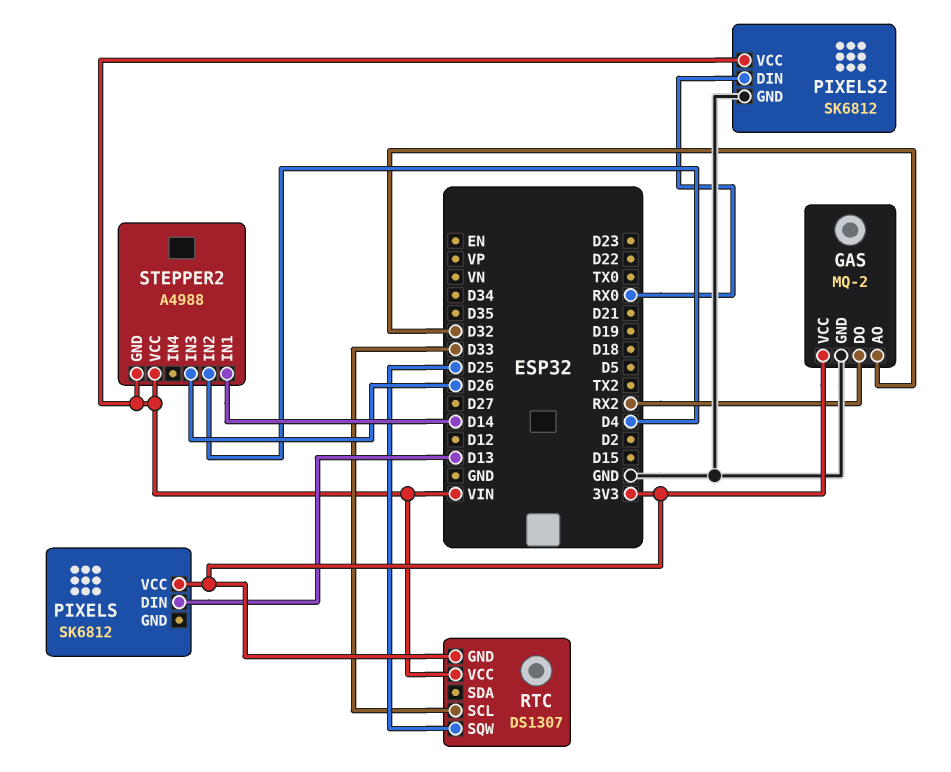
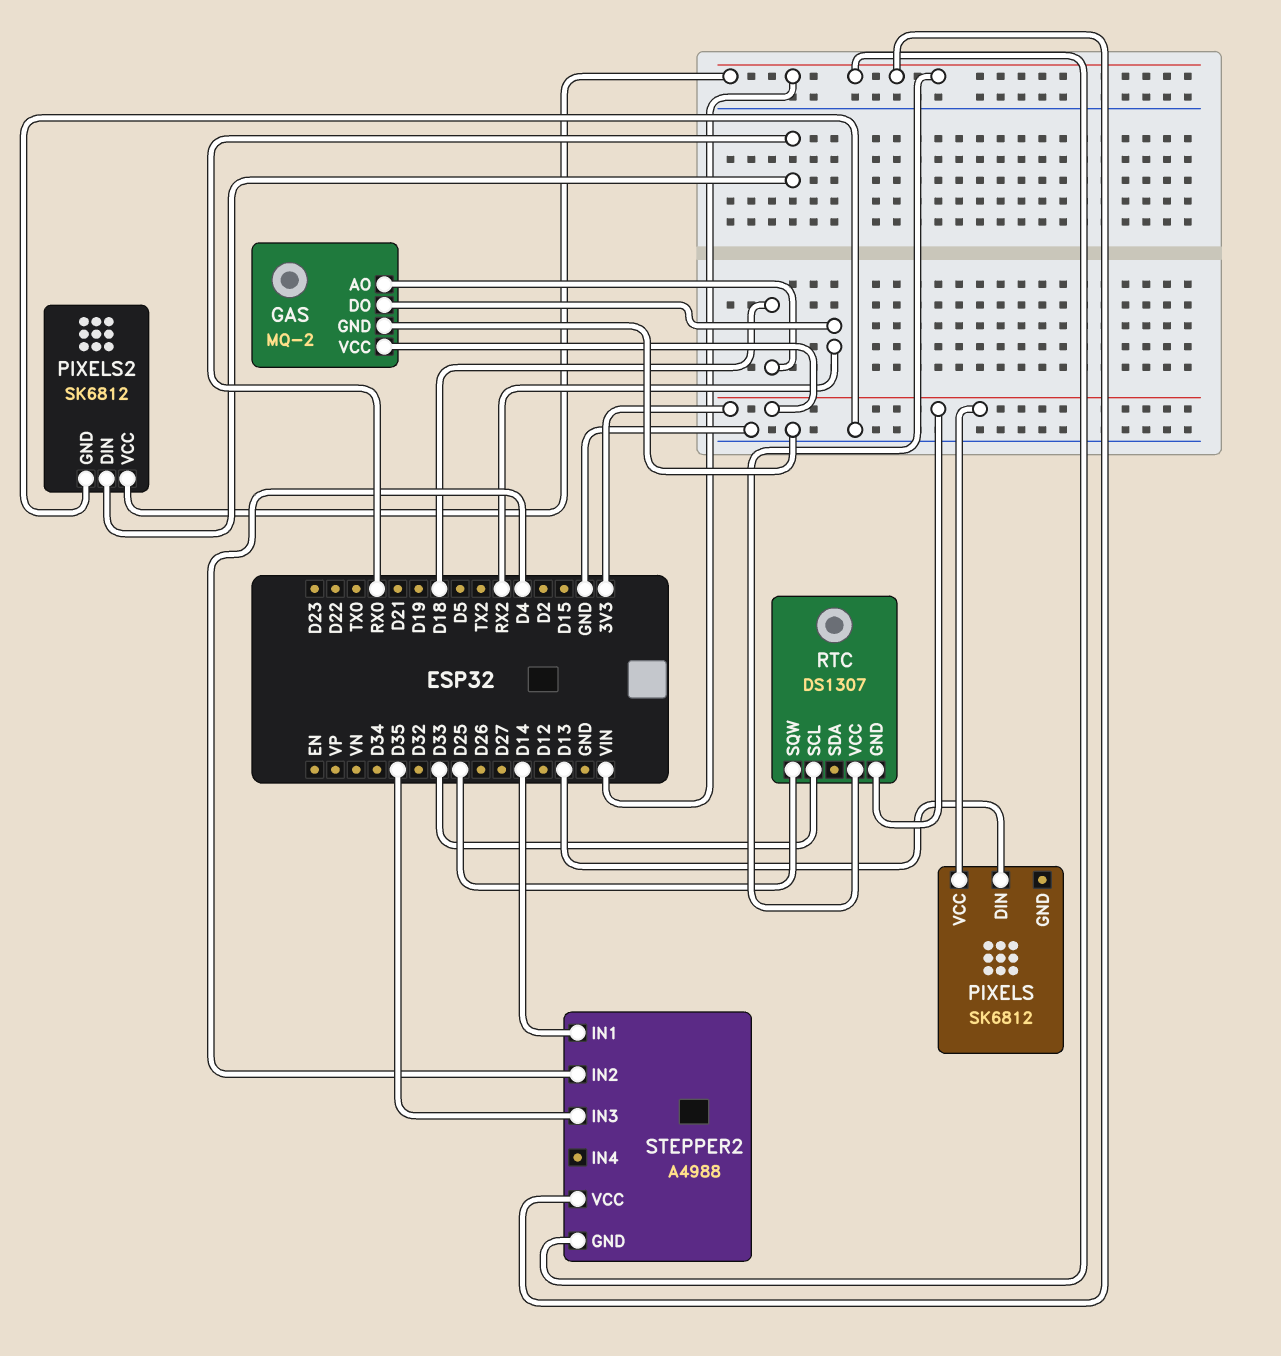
GAS pin AO: D32 -> D18
STEPPER2 pin IN3: D26 -> D35

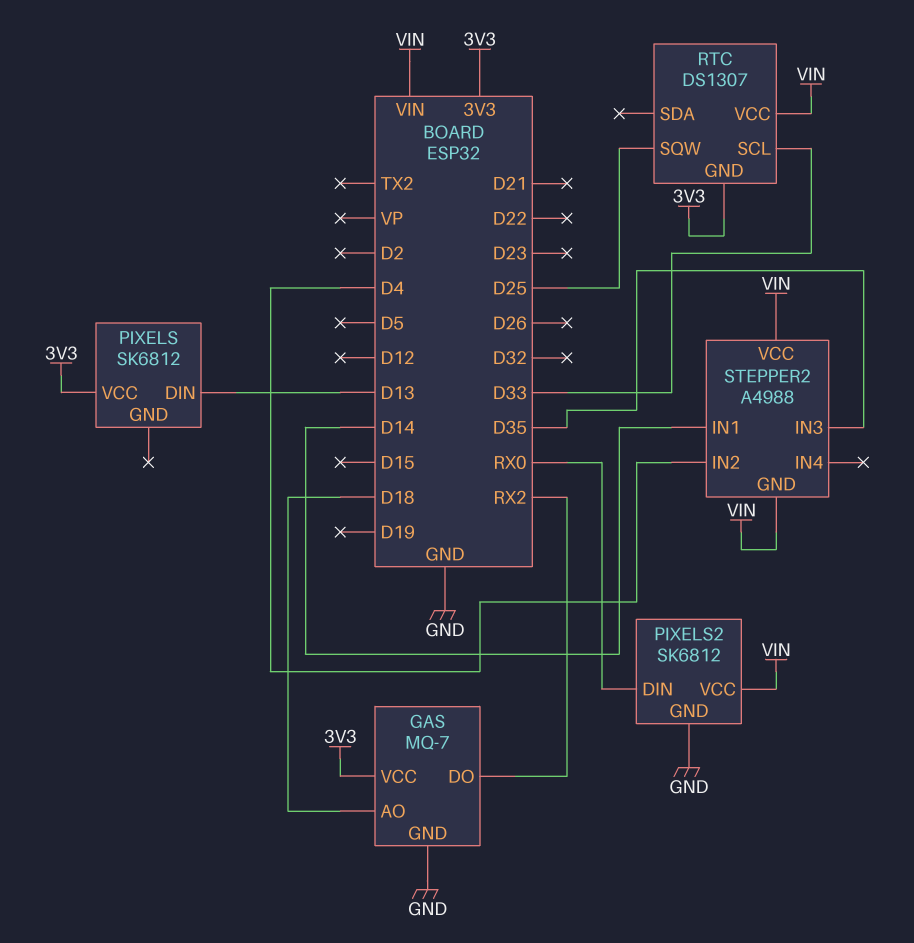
GAS: MQ-2 -> MQ-7

